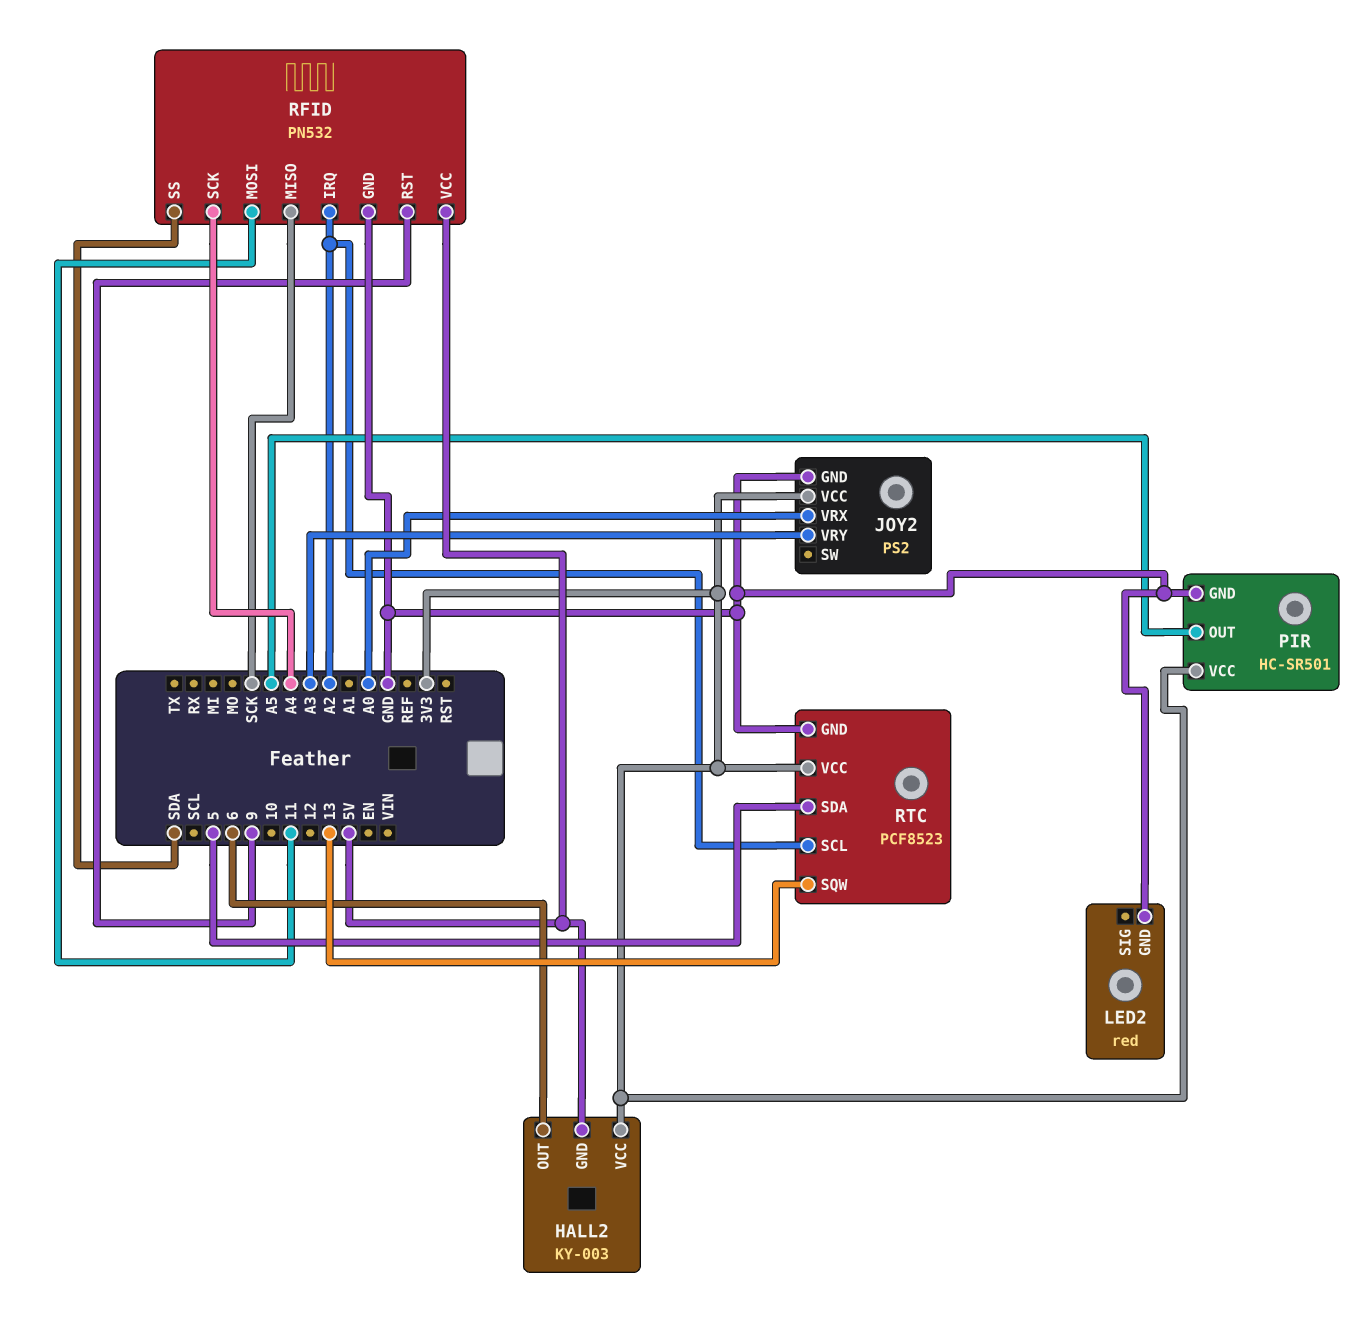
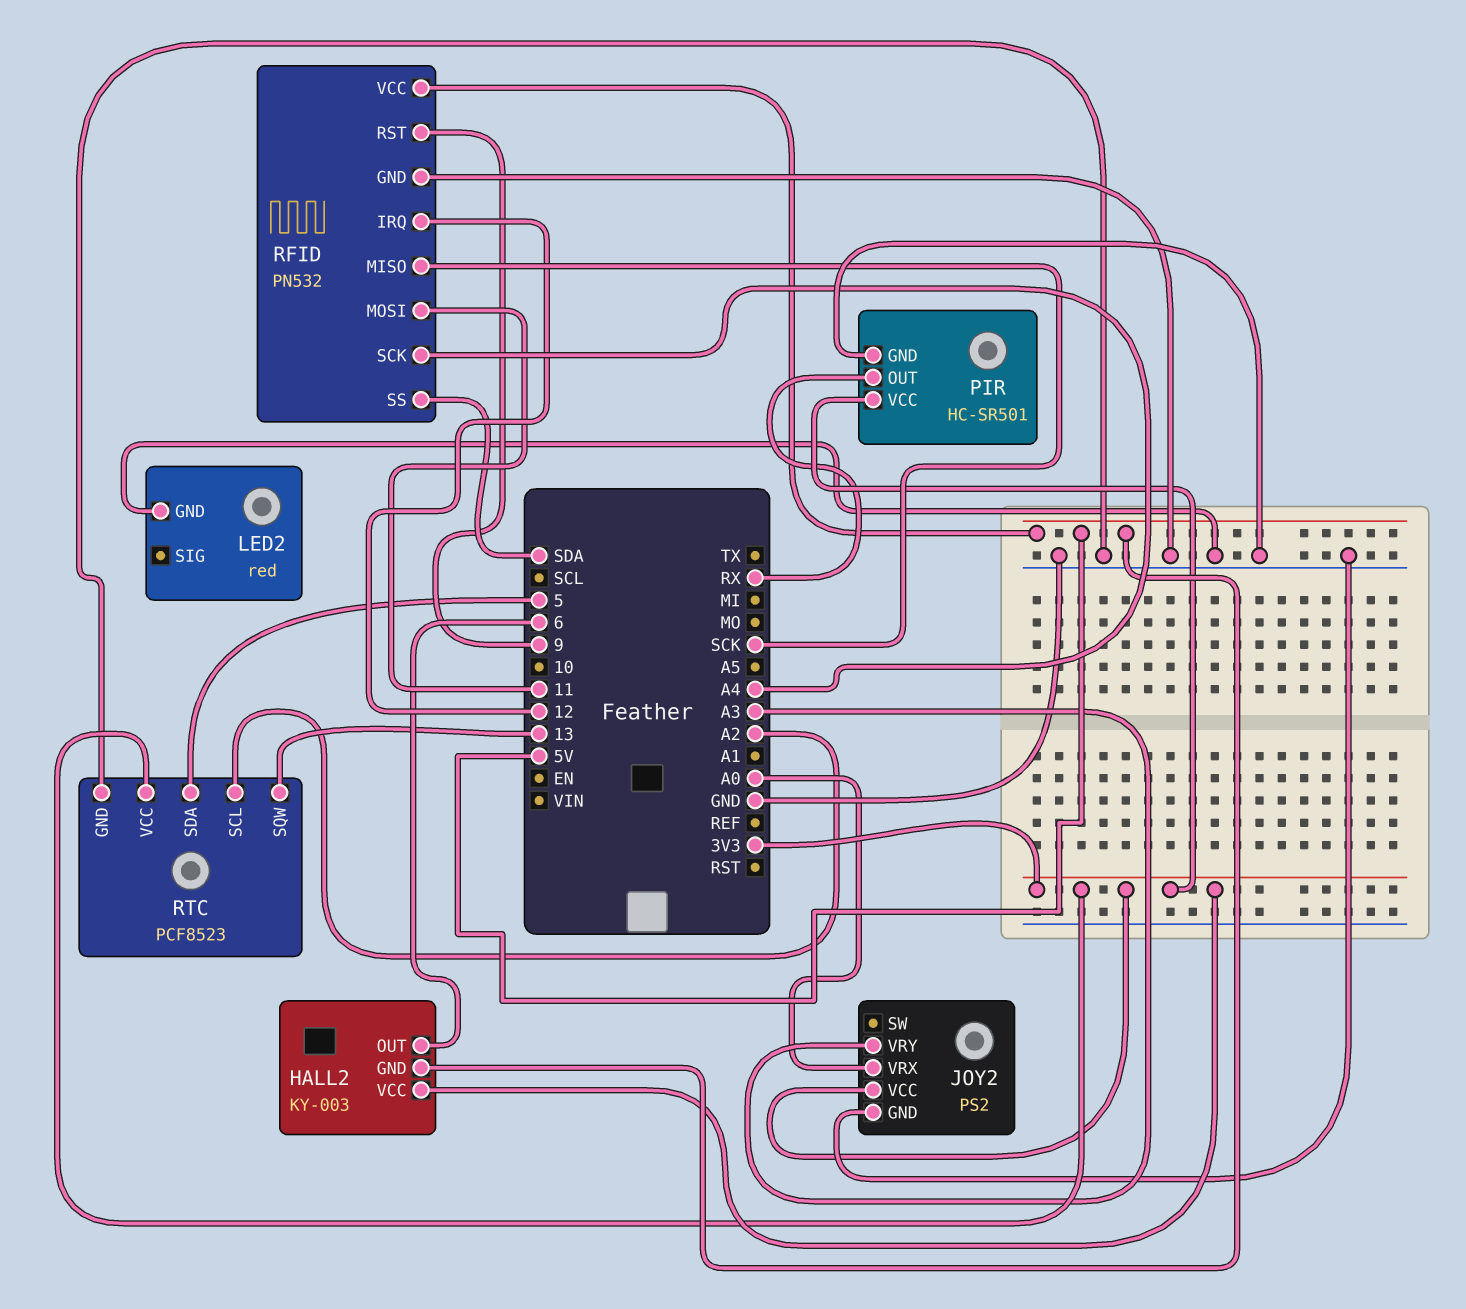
PIR pin OUT: A5 -> RX
RFID pin IRQ: A2 -> 12

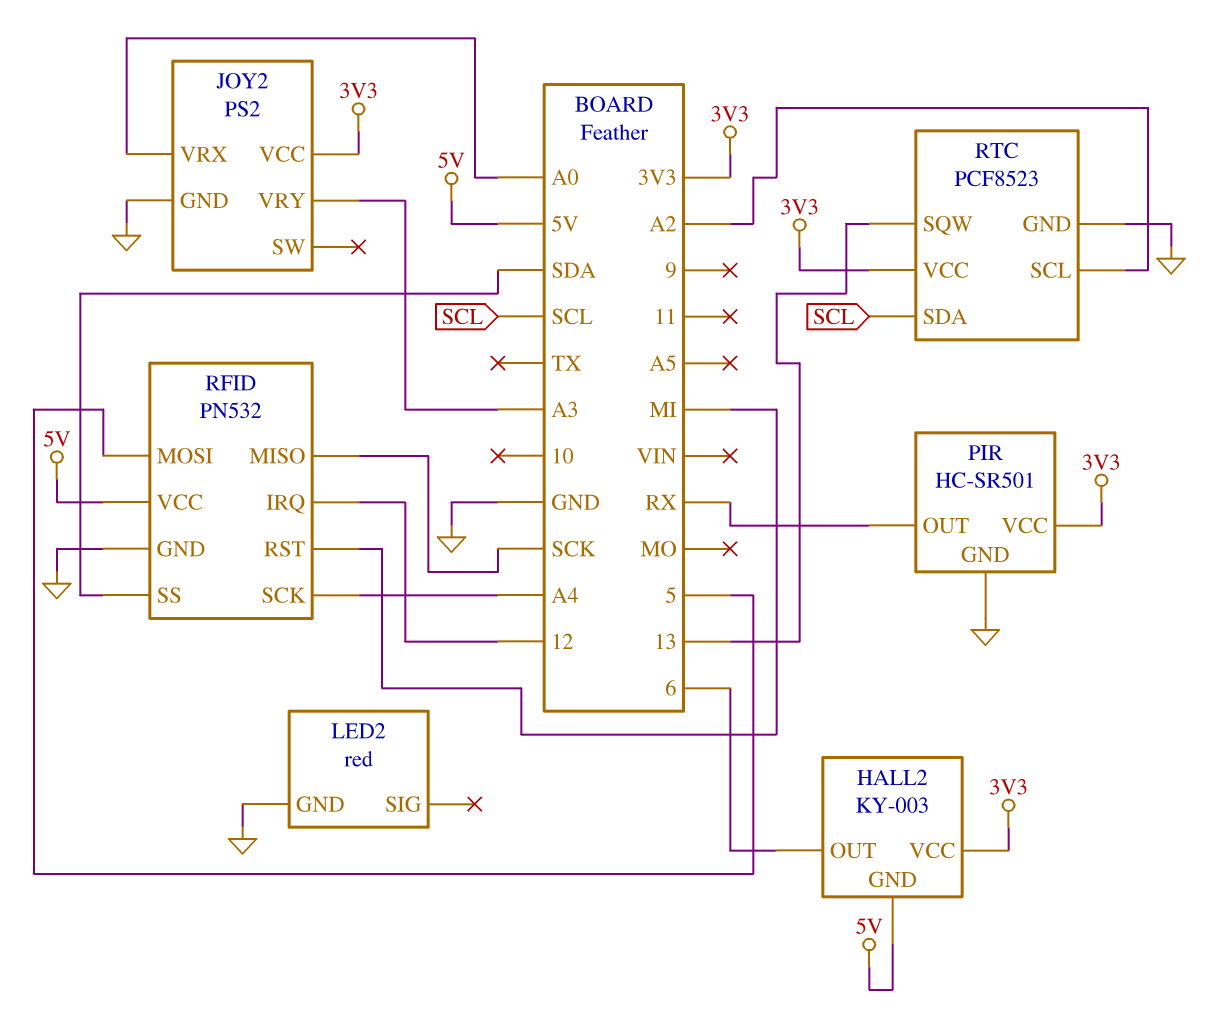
RFID pin MOSI: 11 -> 5
RFID pin RST: 9 -> MI
RTC pin SDA: 5 -> SCL

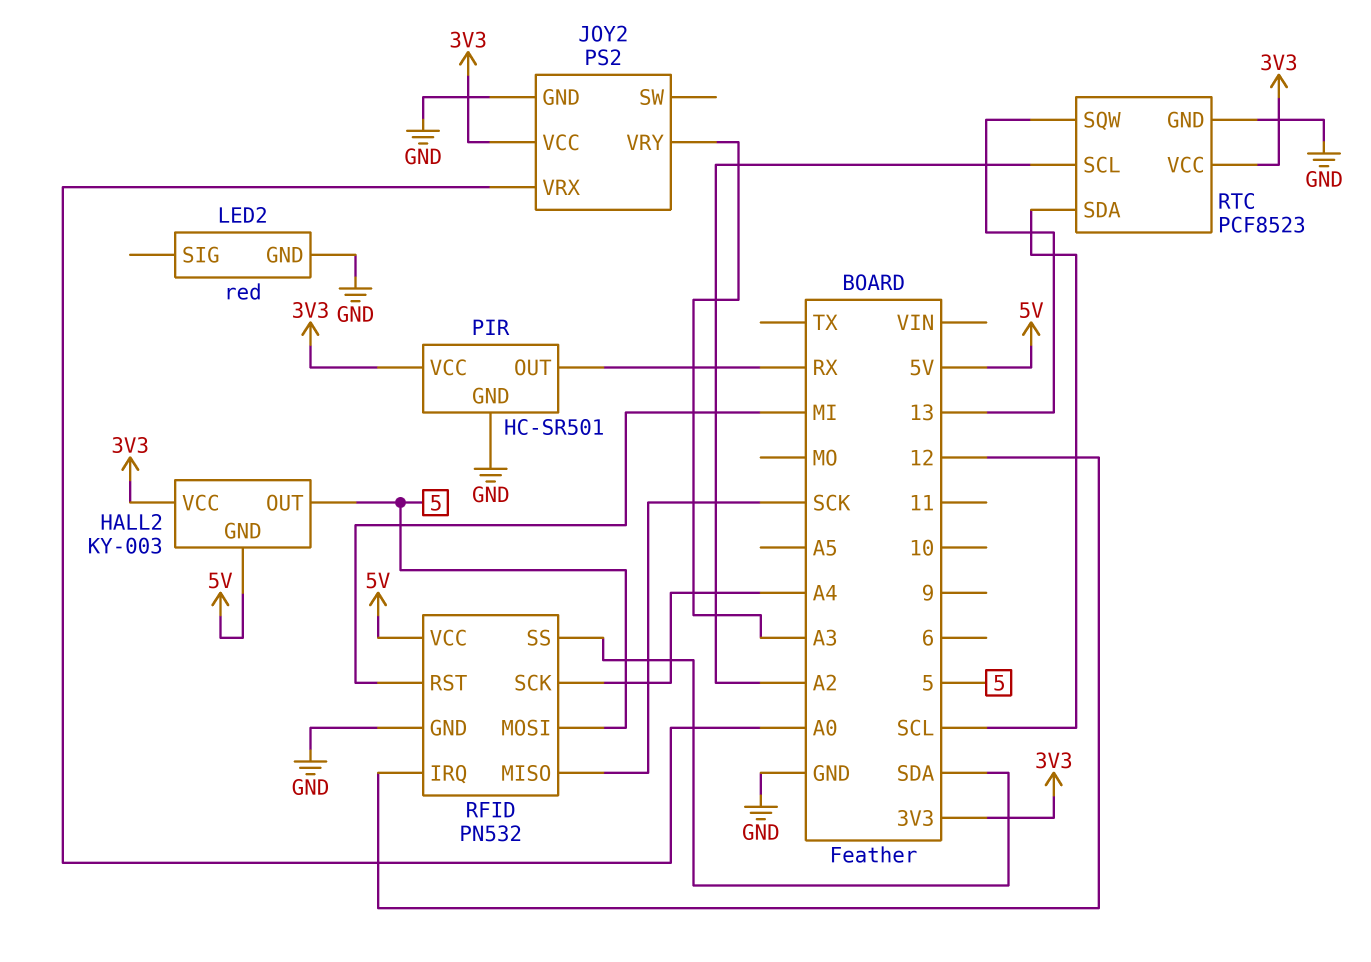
HALL2 pin OUT: 6 -> 5

